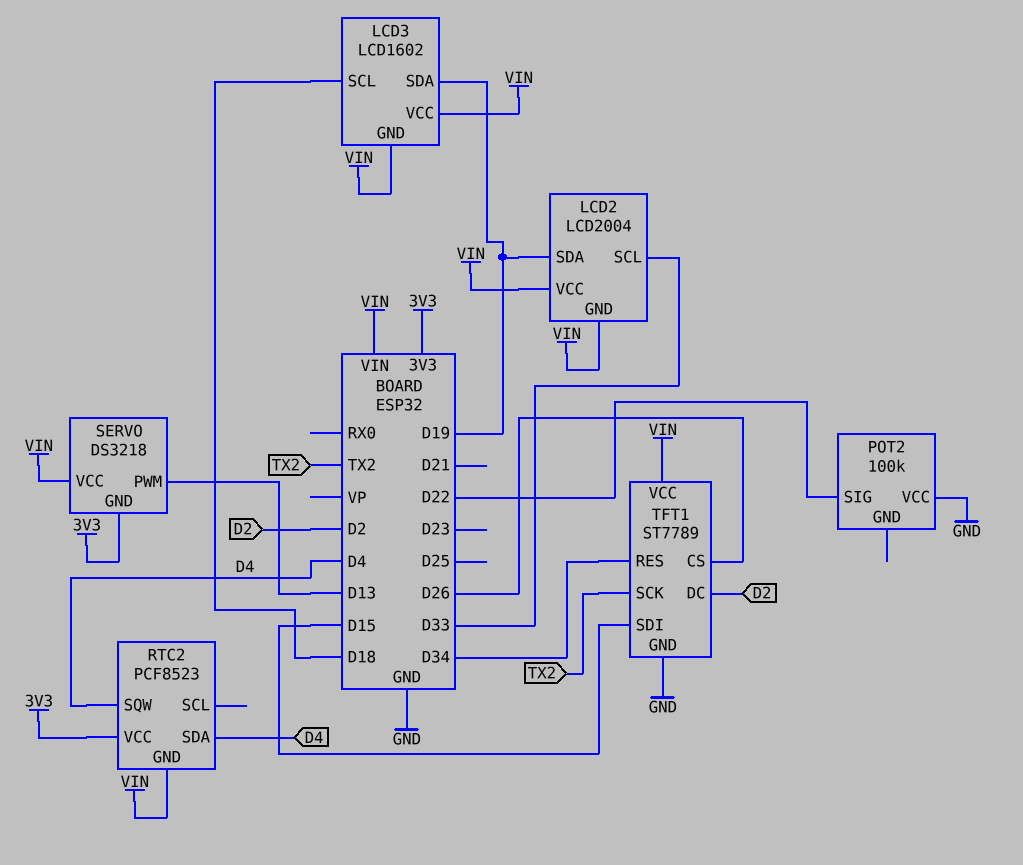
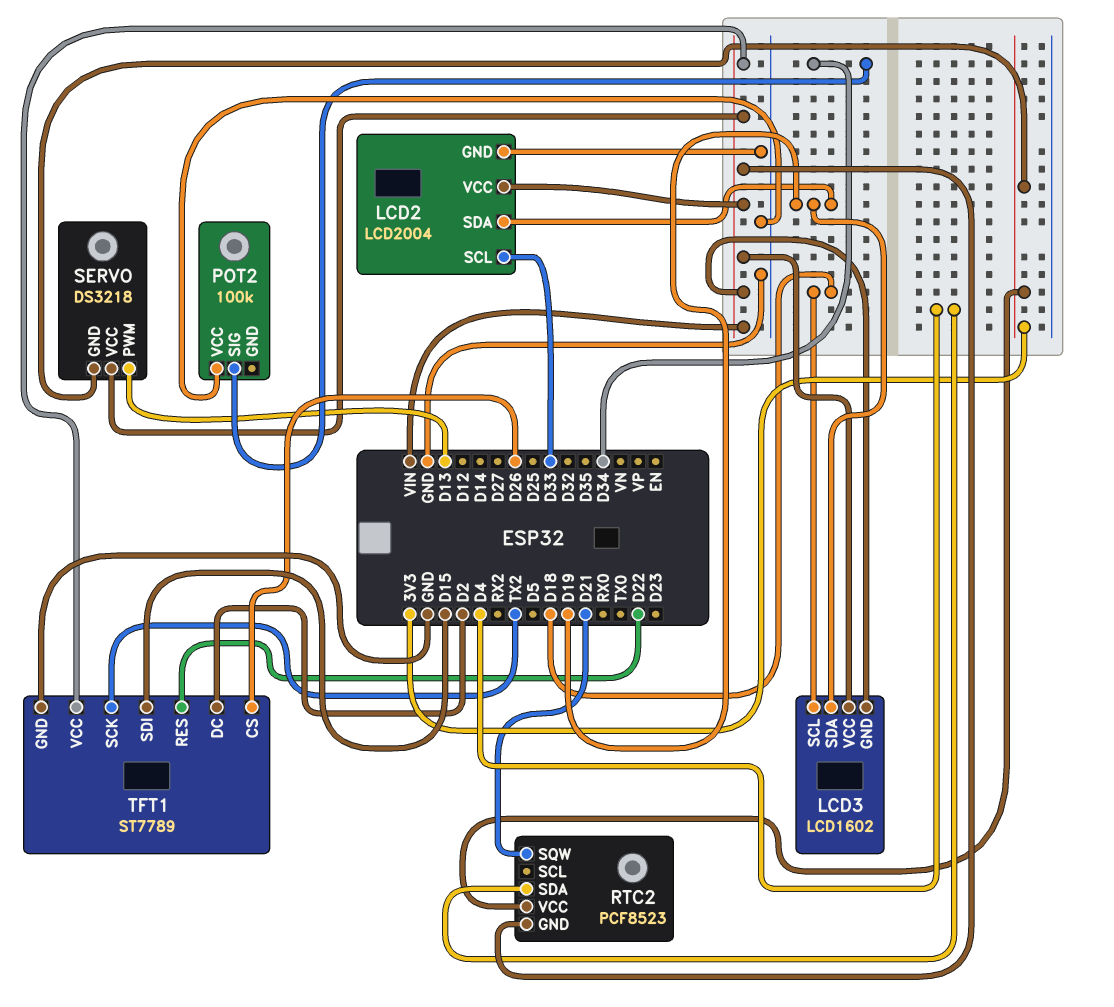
LCD2 pin GND: VIN -> GND
POT2 pin SIG: D22 -> D34
RTC2 pin SQW: D4 -> D21
TFT1 pin RES: D34 -> D22

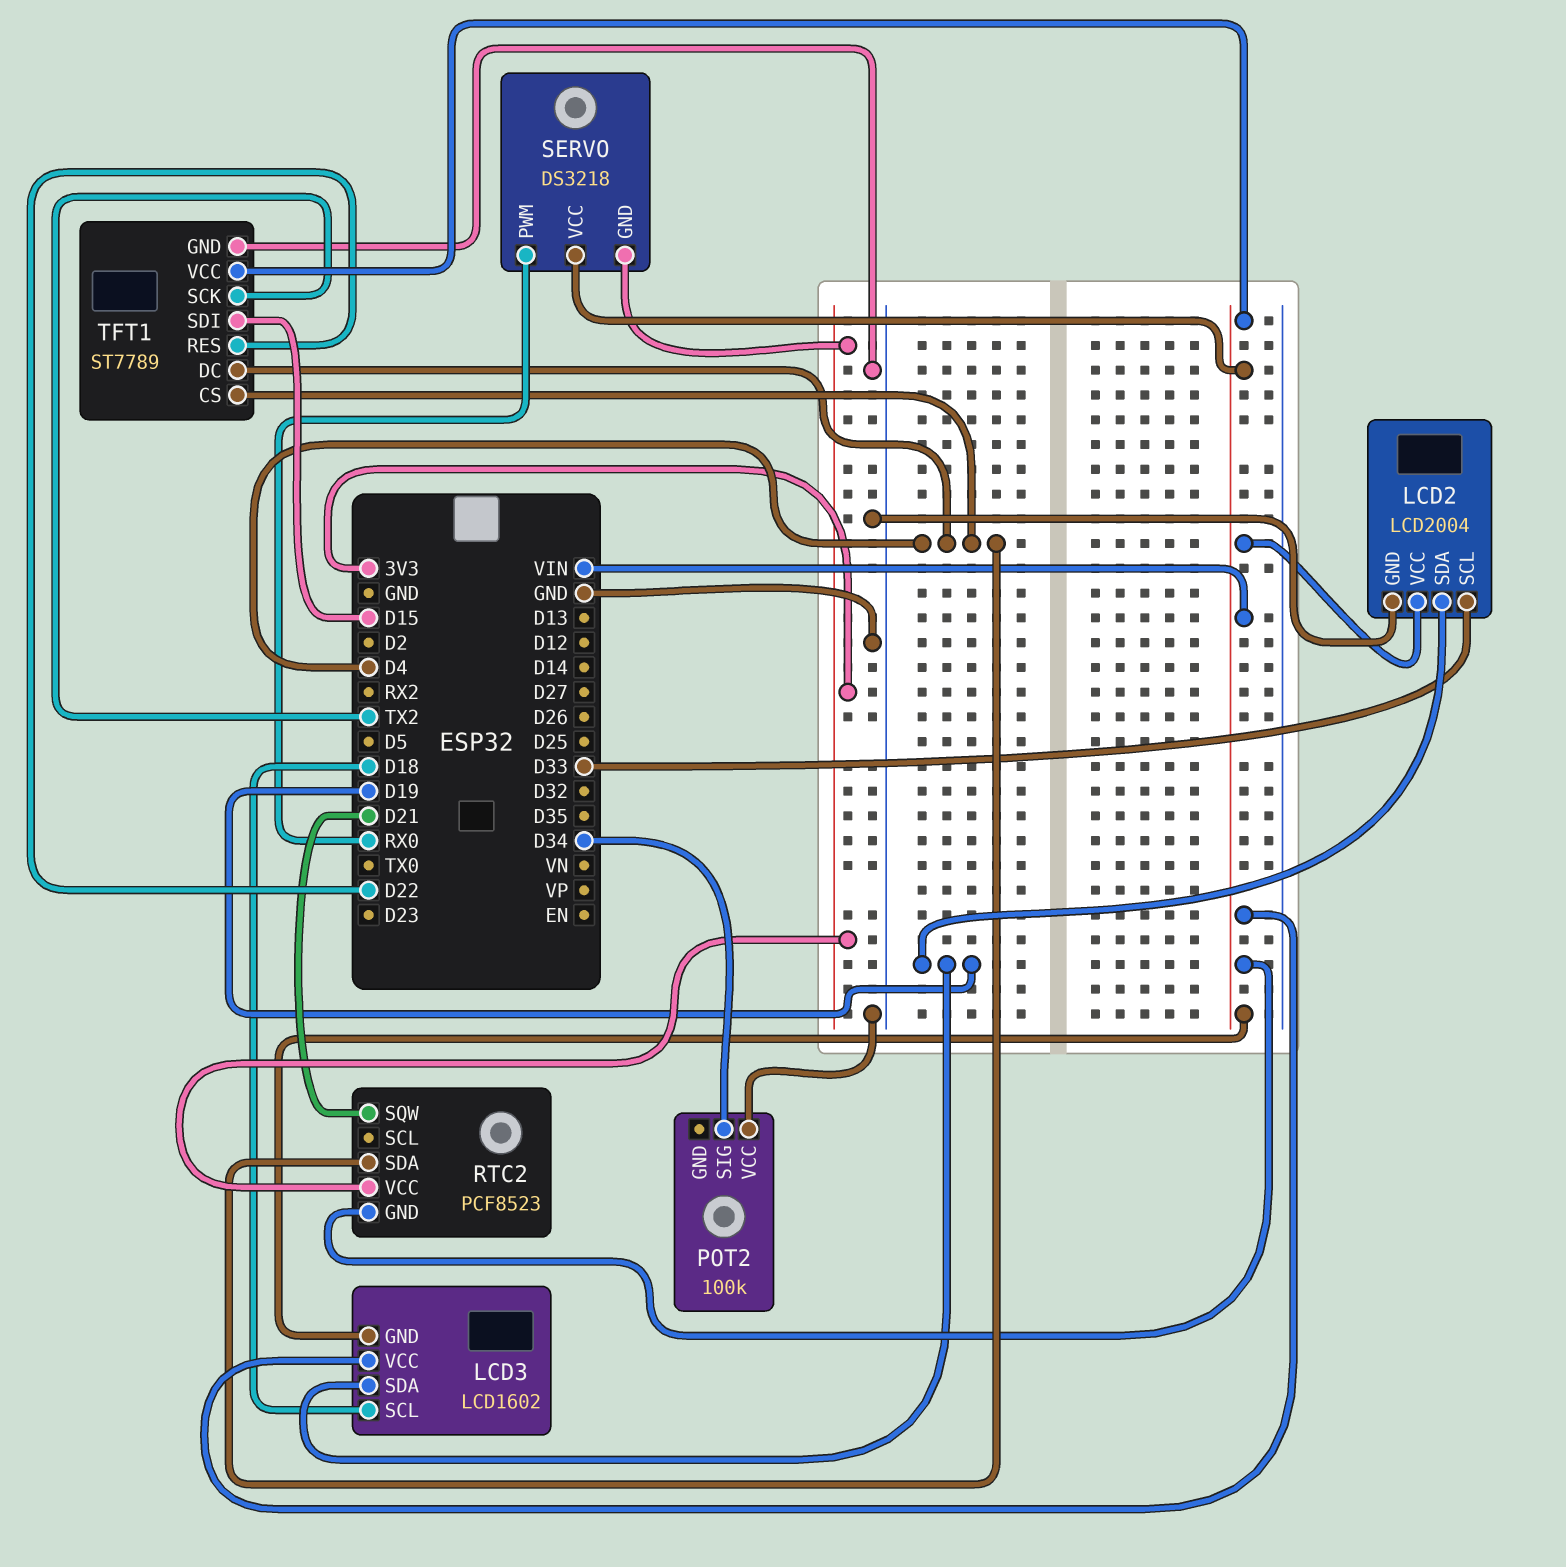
SERVO pin PWM: D13 -> RX0
TFT1 pin CS: D26 -> D4
TFT1 pin DC: D2 -> D4

